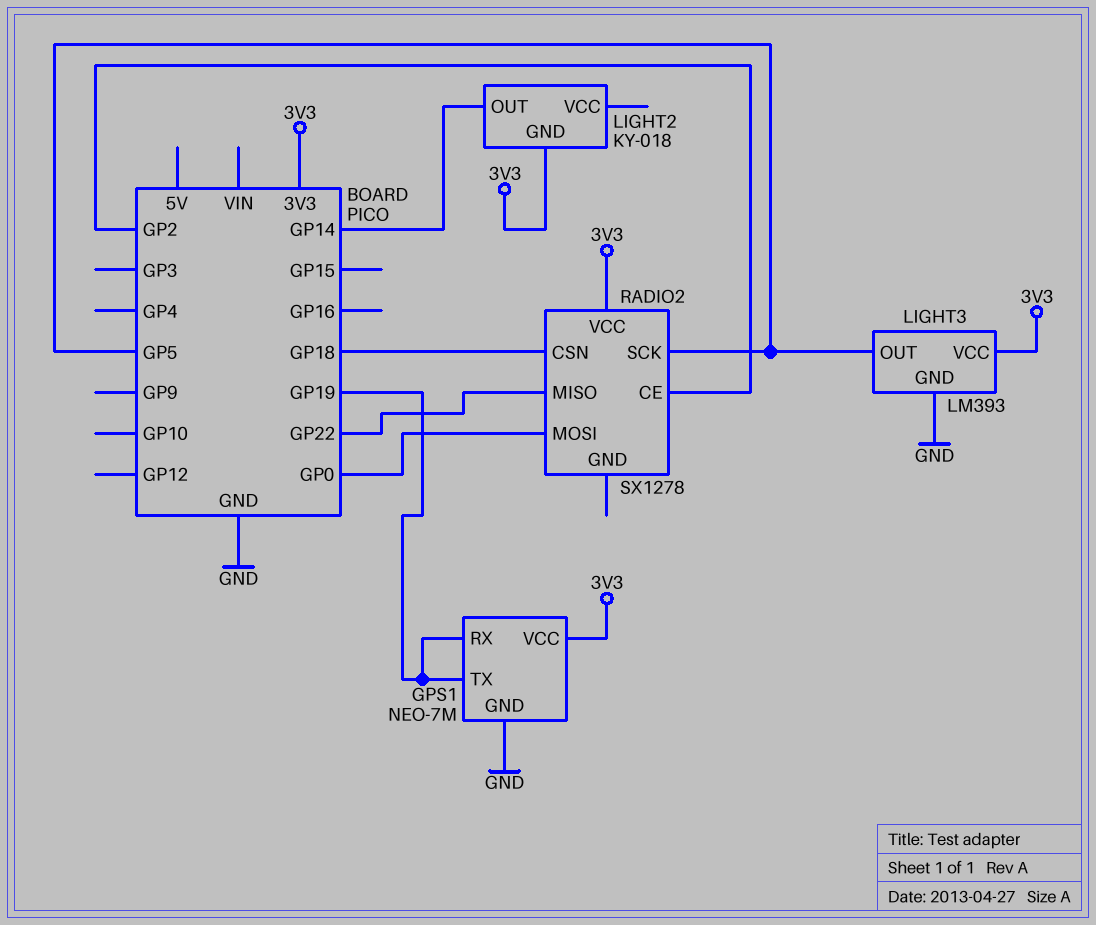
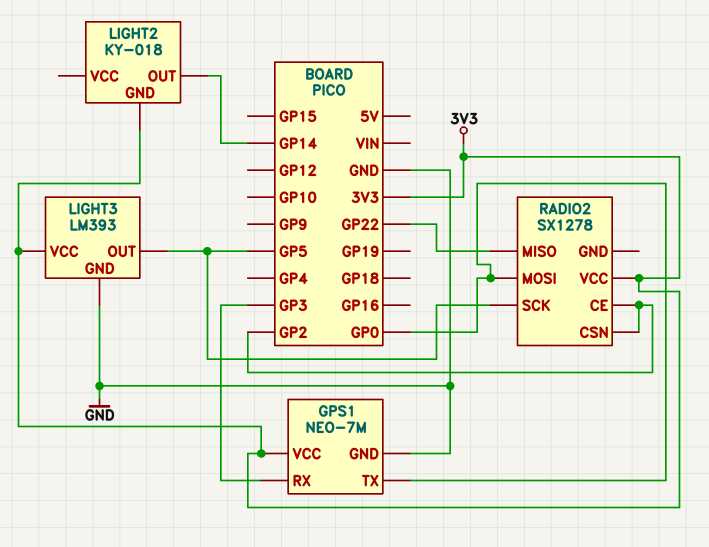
GPS1 pin RX: GP19 -> GP3
GPS1 pin TX: GP19 -> GP0
RADIO2 pin CSN: GP18 -> GP2

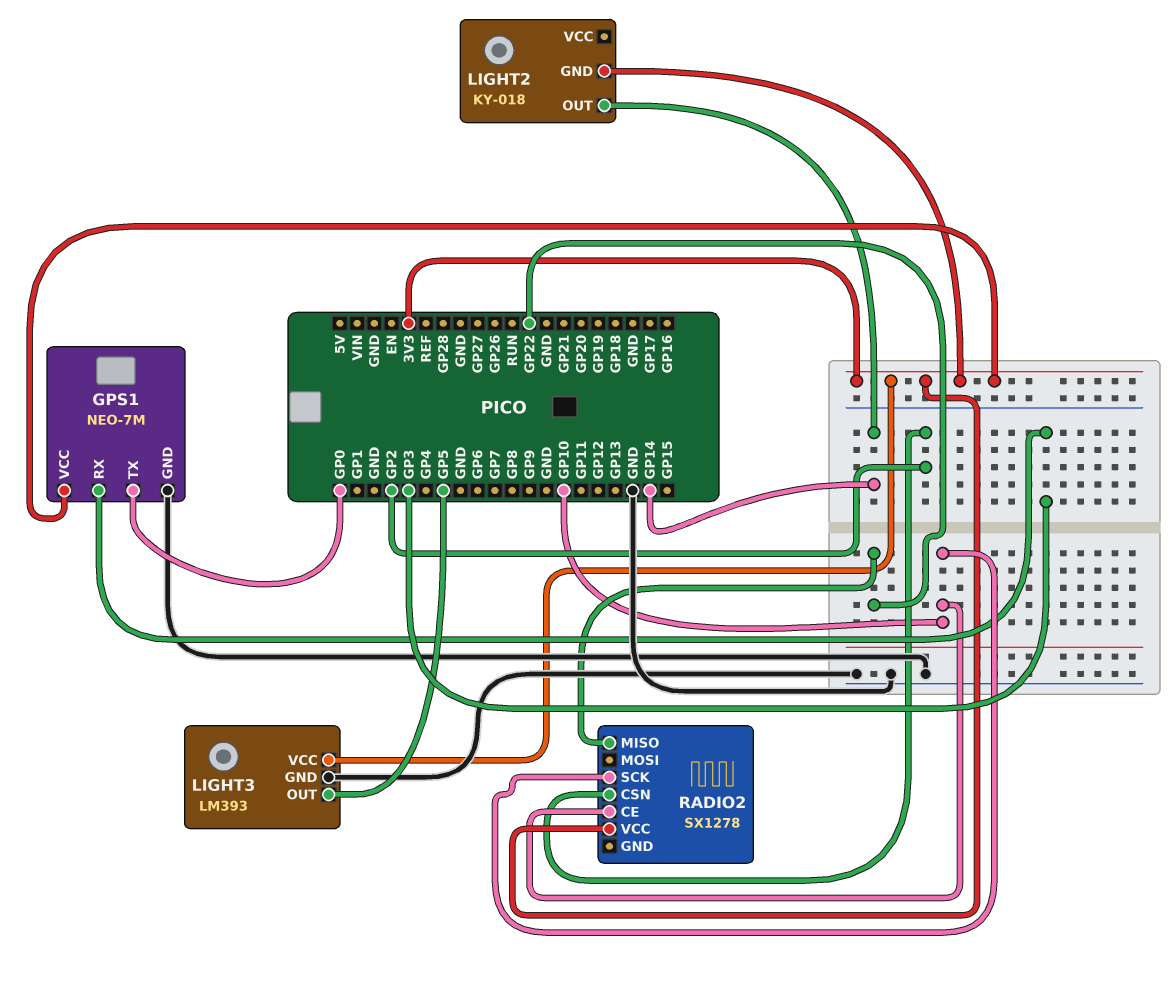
RADIO2 pin CE: GP2 -> GP10
RADIO2 pin MOSI: GP0 -> none
RADIO2 pin SCK: GP5 -> GP10

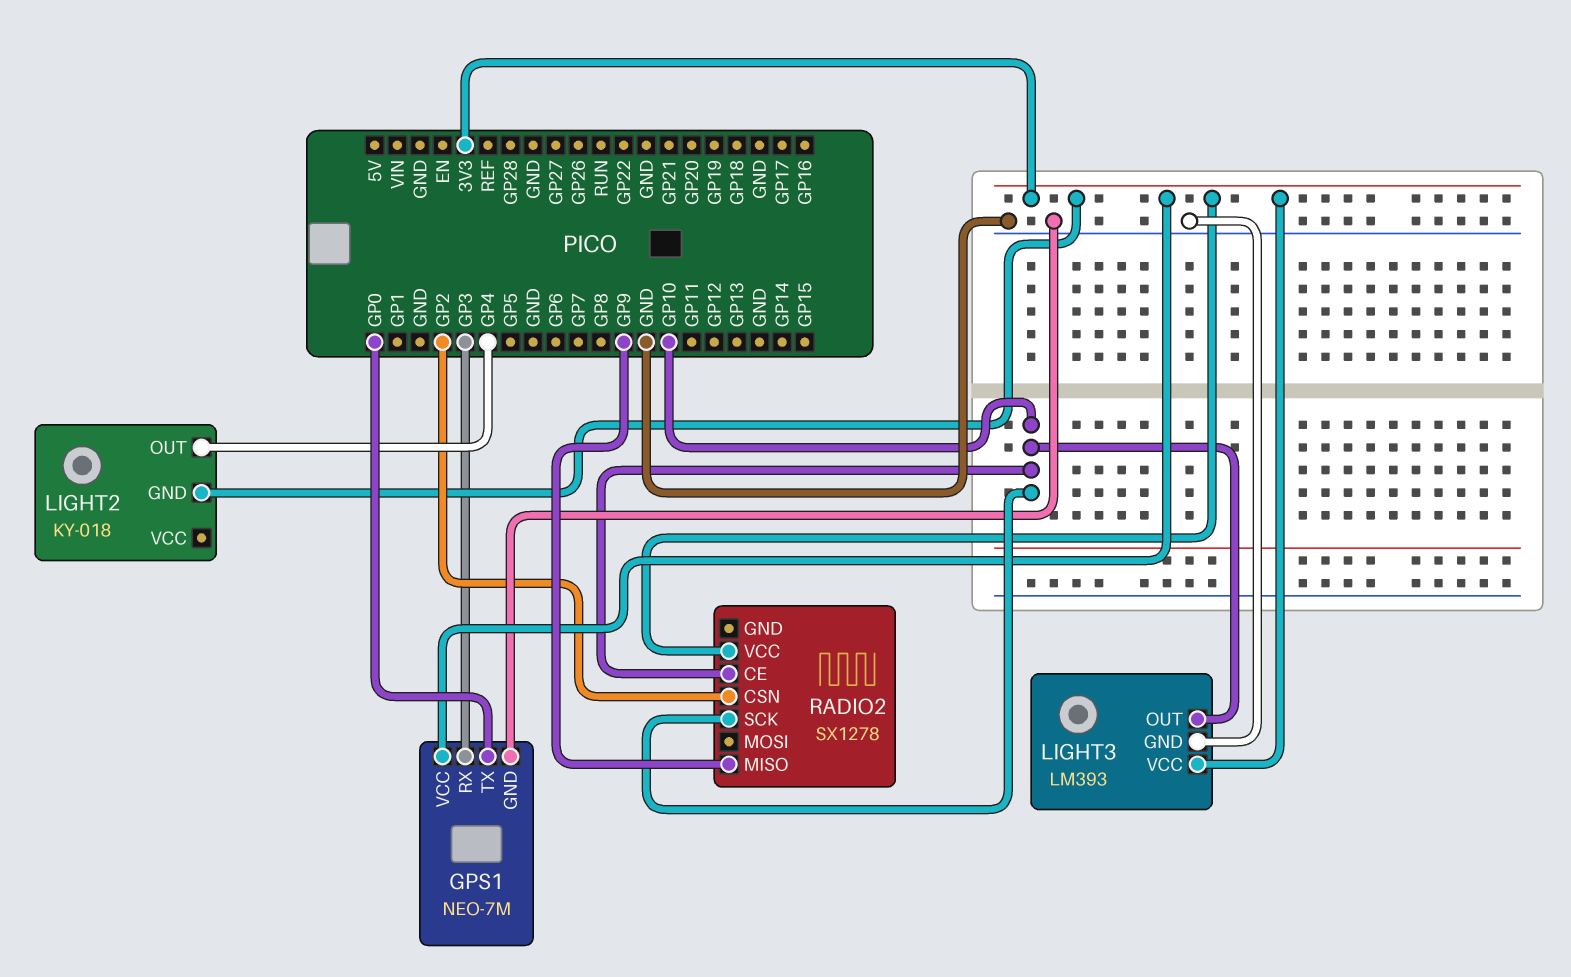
LIGHT2 pin OUT: GP14 -> GP4
LIGHT3 pin OUT: GP5 -> GP10
RADIO2 pin MISO: GP22 -> GP9

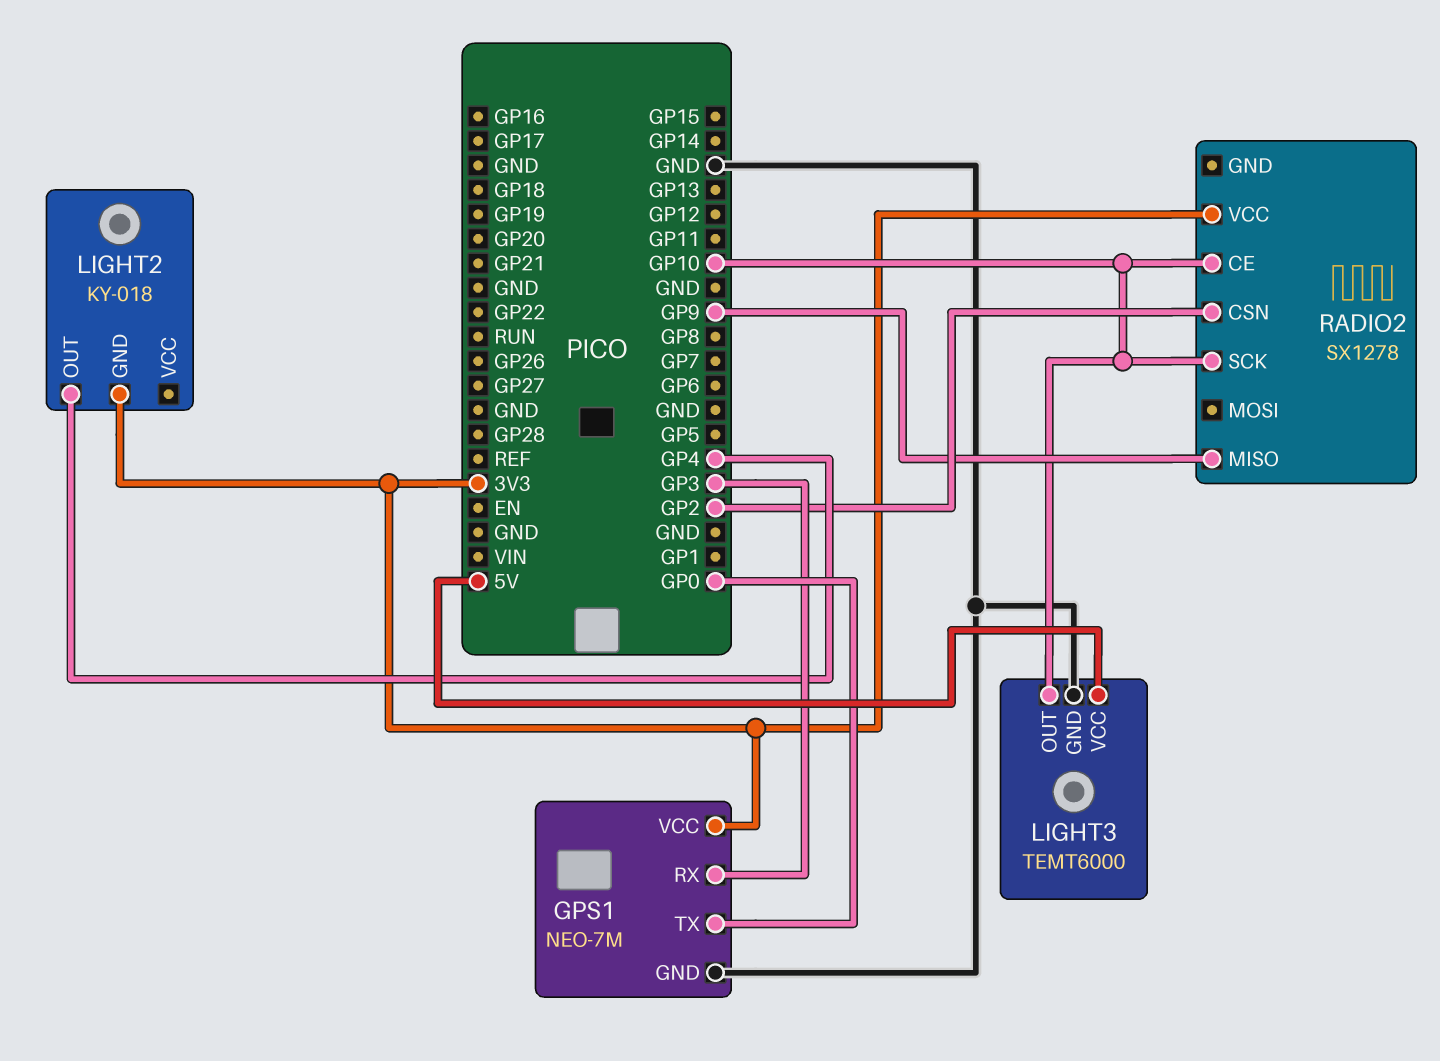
LIGHT3: LM393 -> TEMT6000
LIGHT3 pin VCC: 3V3 -> 5V

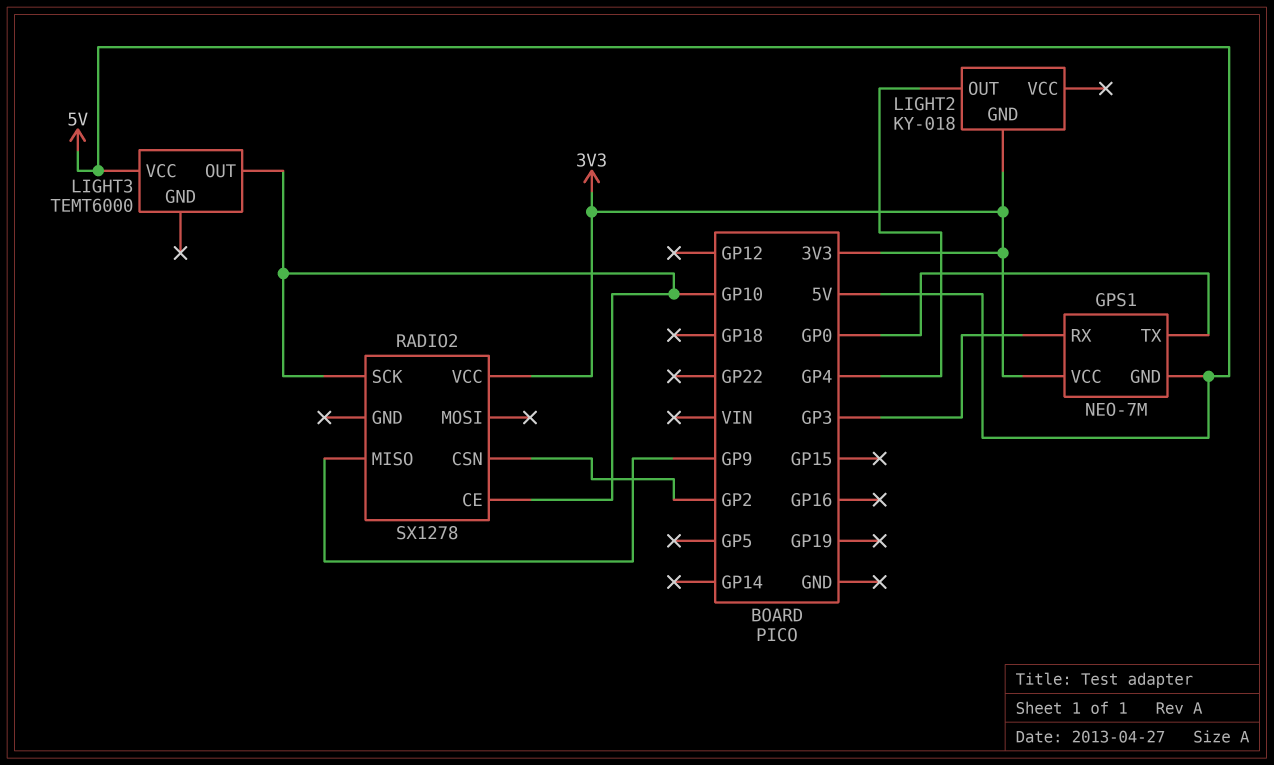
GPS1 pin GND: GND -> 5V
LIGHT3 pin GND: GND -> none

